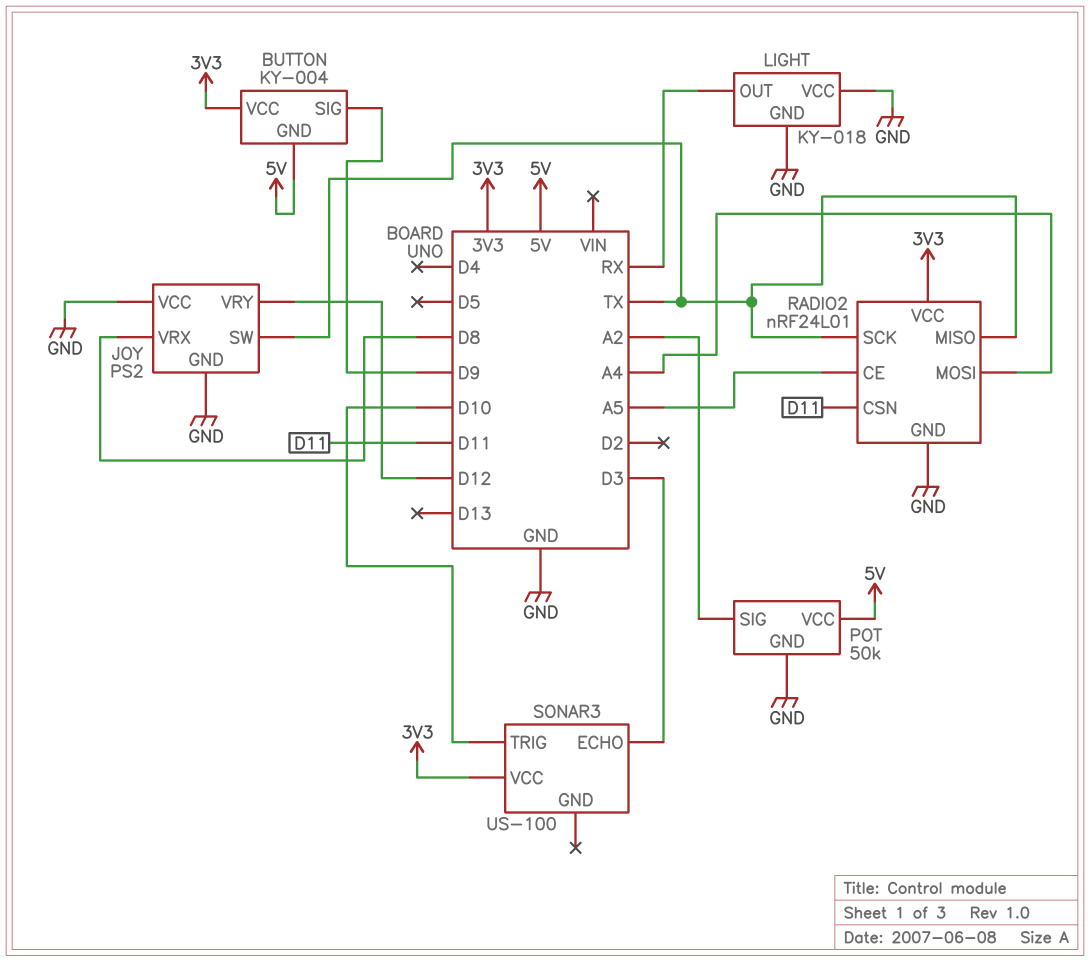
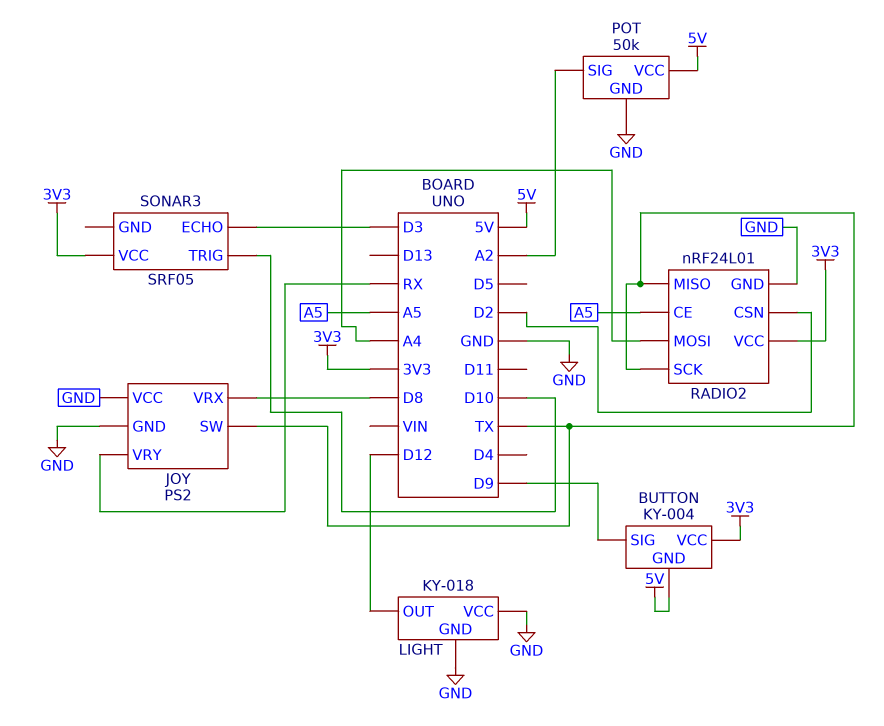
JOY pin VRY: D12 -> RX
LIGHT pin OUT: RX -> D12
RADIO2 pin CSN: D11 -> D2
SONAR3: US-100 -> SRF05

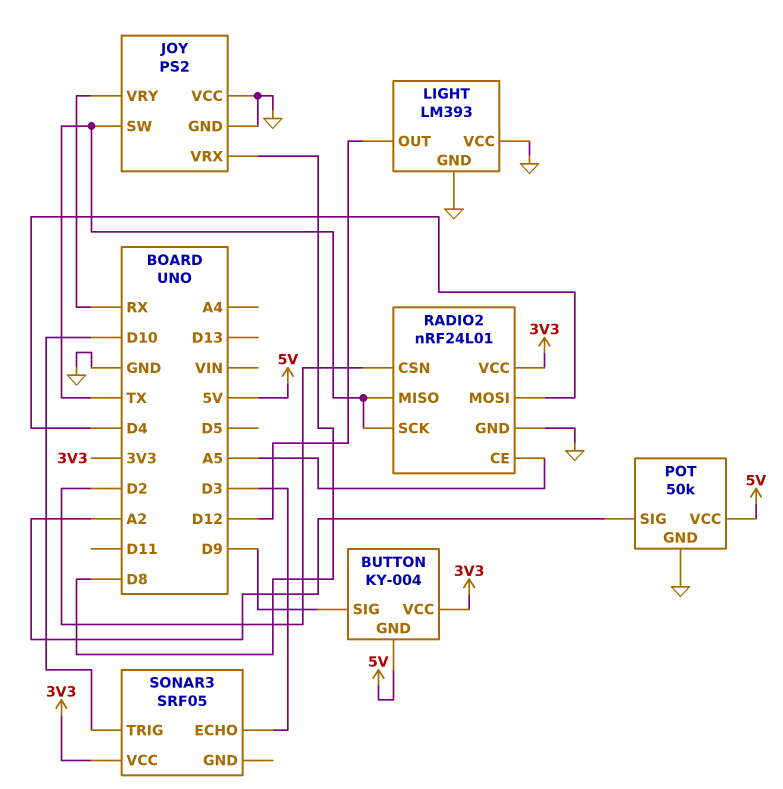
LIGHT: KY-018 -> LM393
RADIO2 pin MOSI: A4 -> D4

